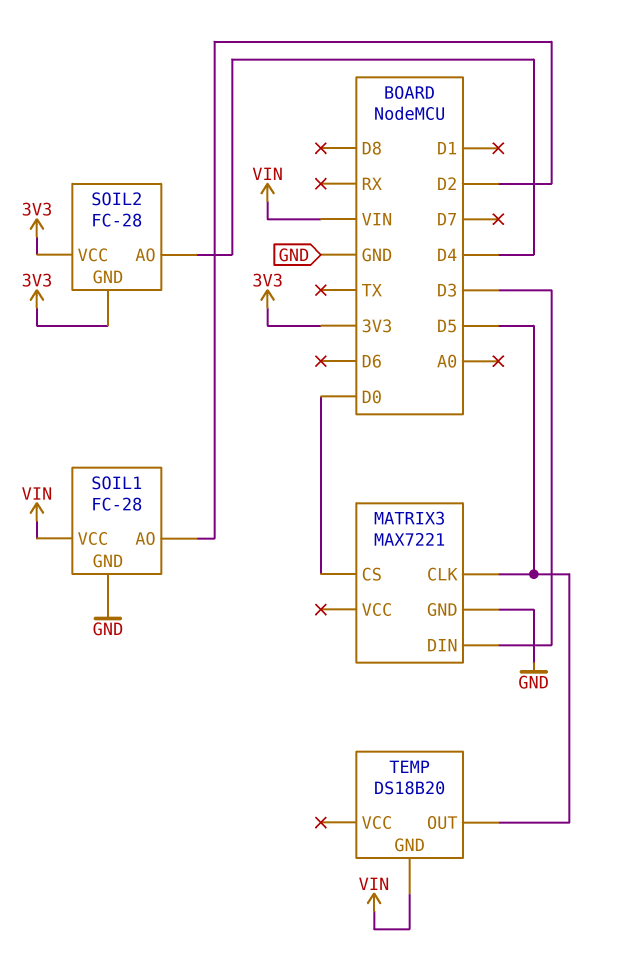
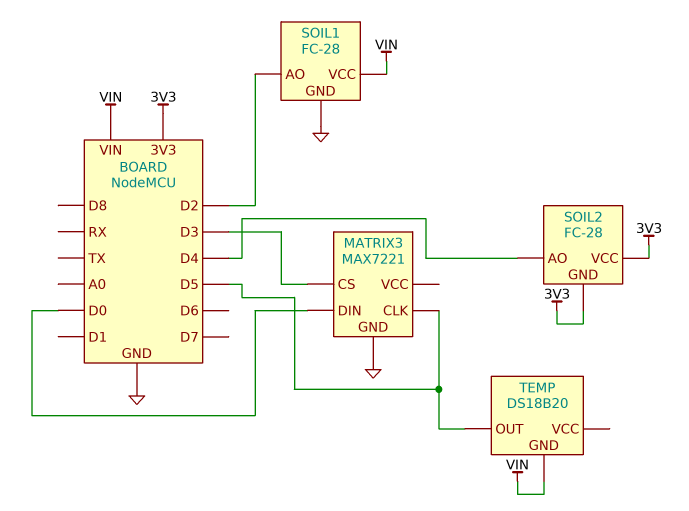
MATRIX3 pin CS: D0 -> D3
MATRIX3 pin DIN: D3 -> D0

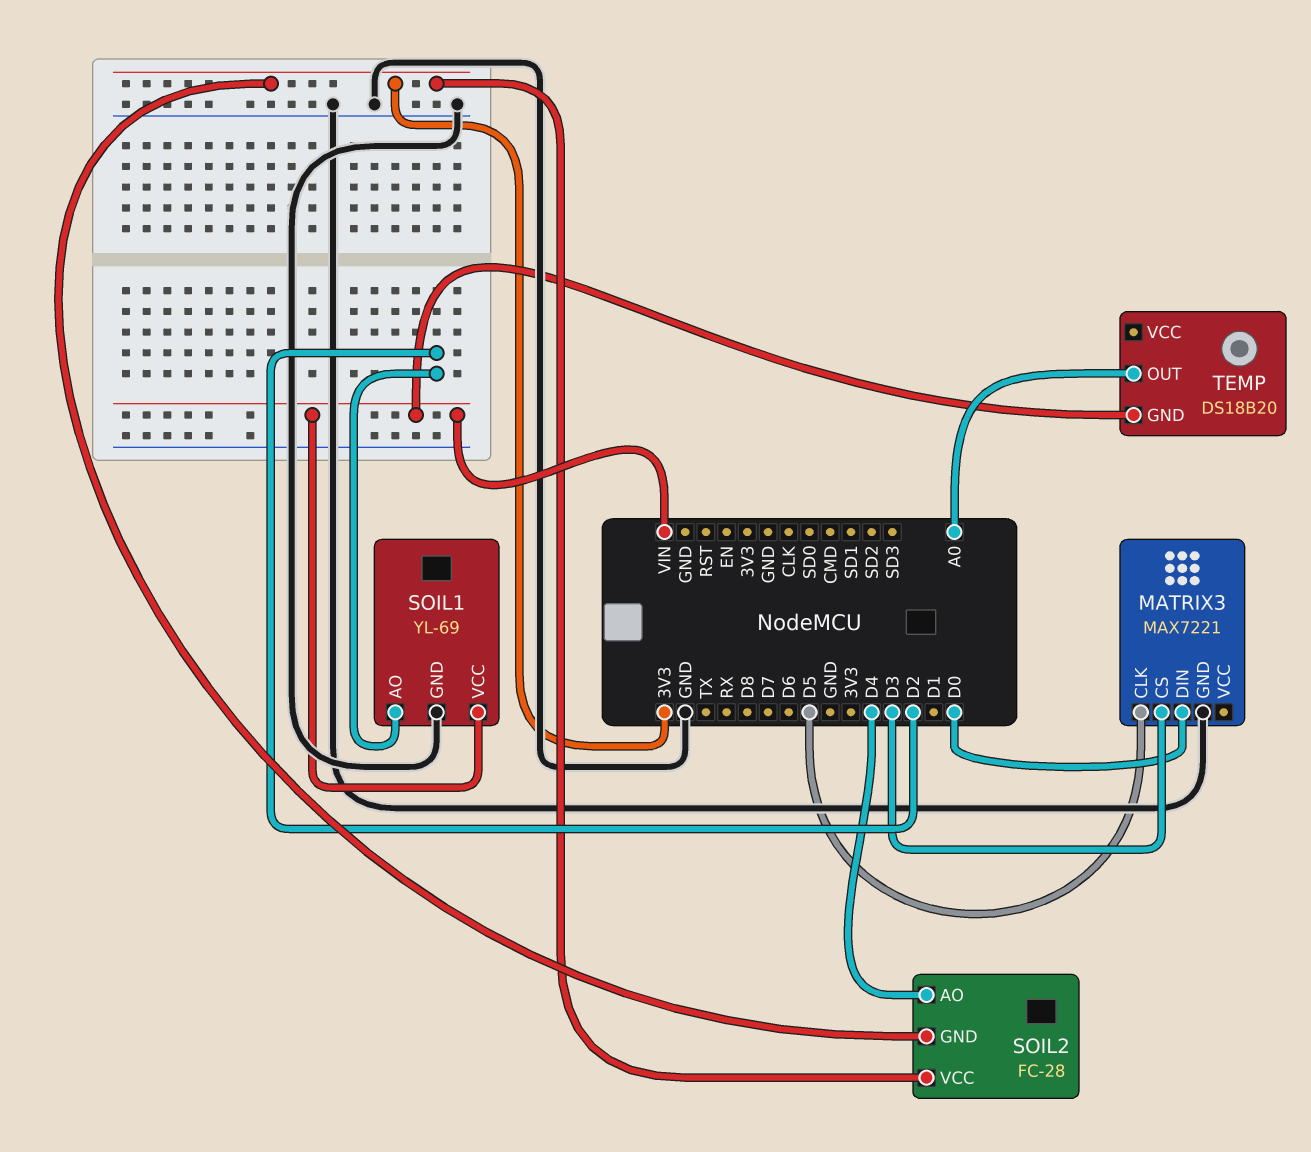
SOIL1: FC-28 -> YL-69
TEMP pin OUT: D5 -> A0

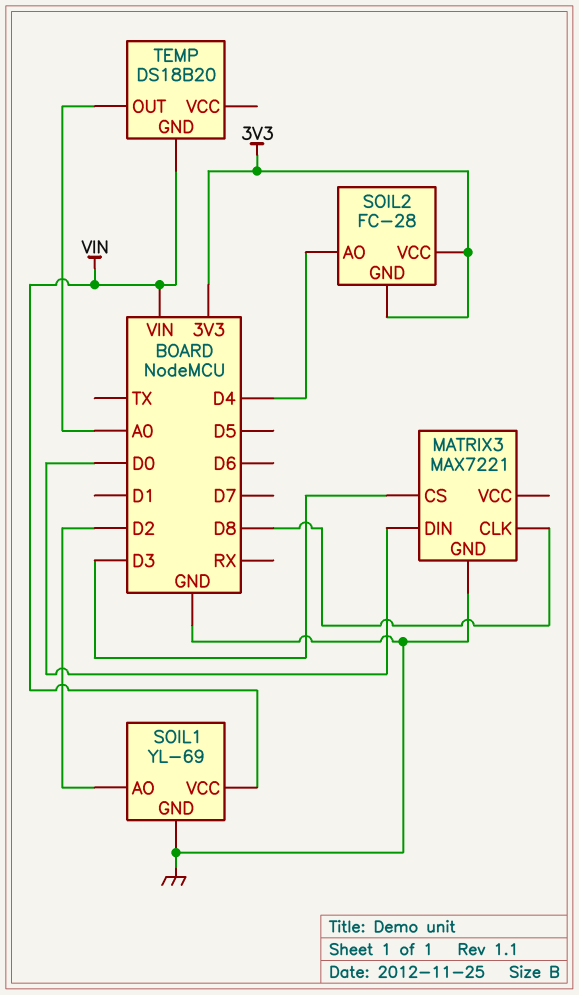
MATRIX3 pin CLK: D5 -> D8

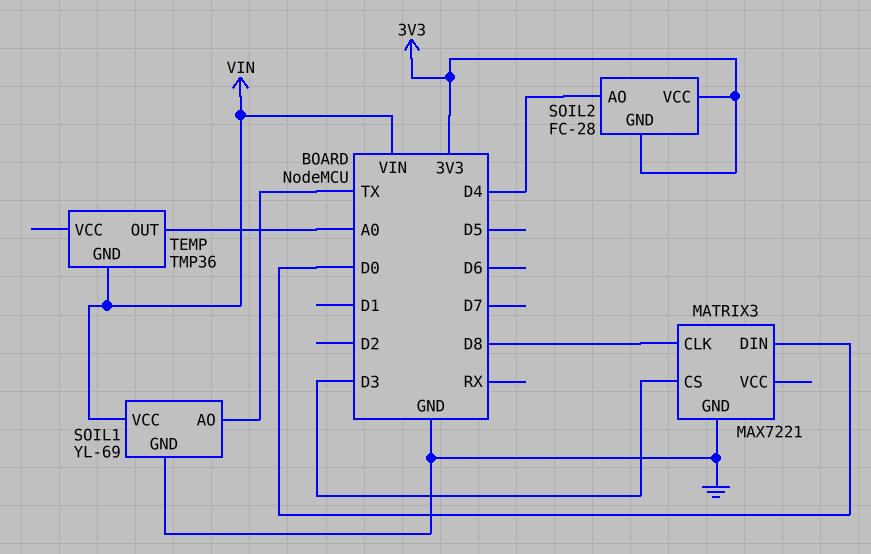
SOIL1 pin AO: D2 -> TX
TEMP: DS18B20 -> TMP36

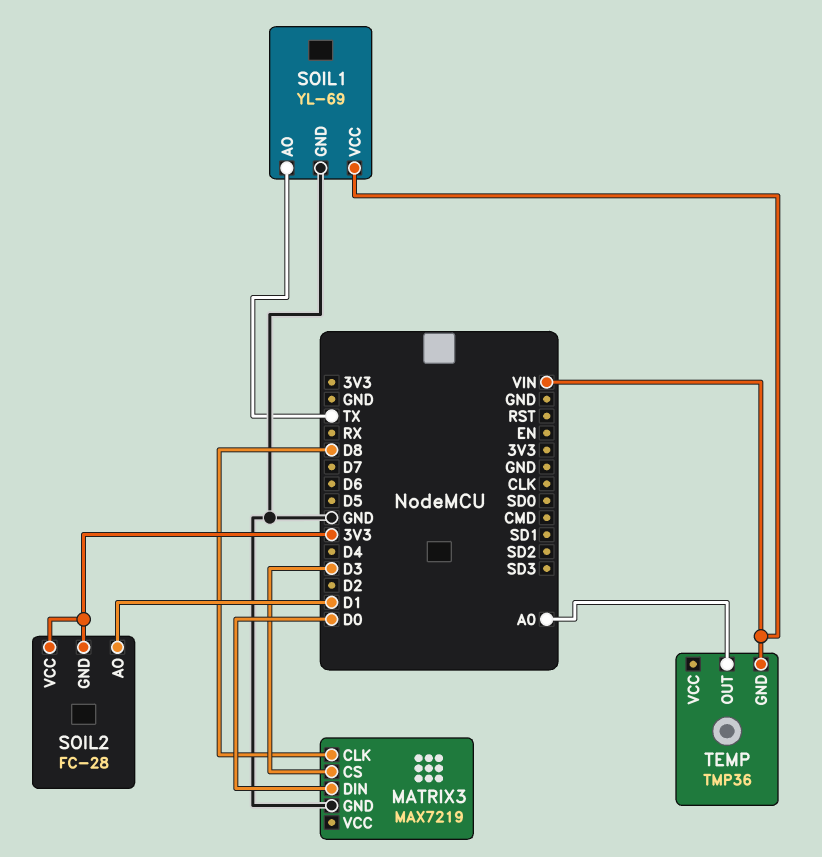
MATRIX3: MAX7221 -> MAX7219
SOIL2 pin AO: D4 -> D1

